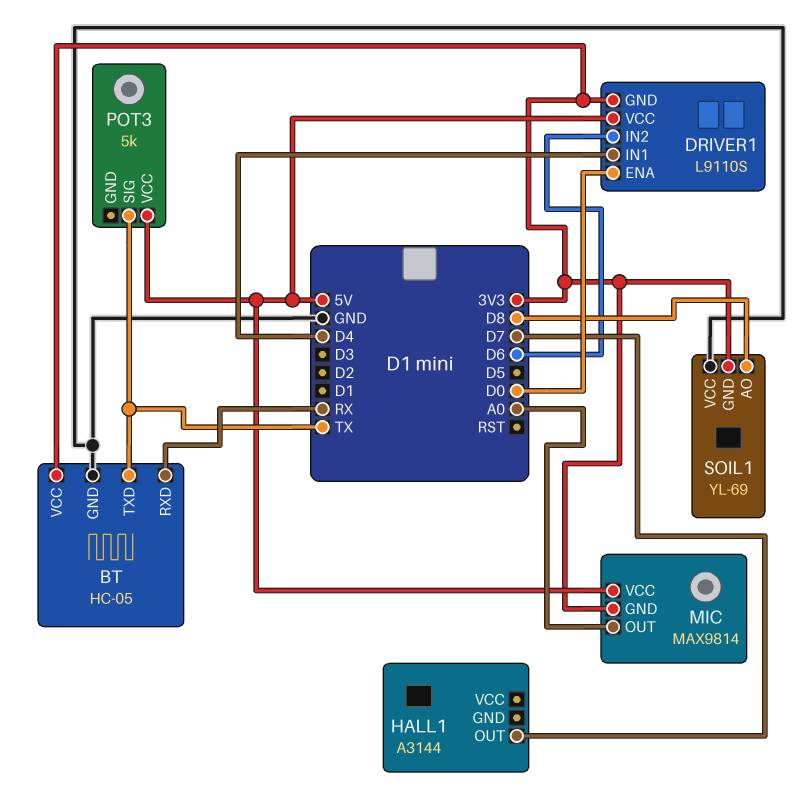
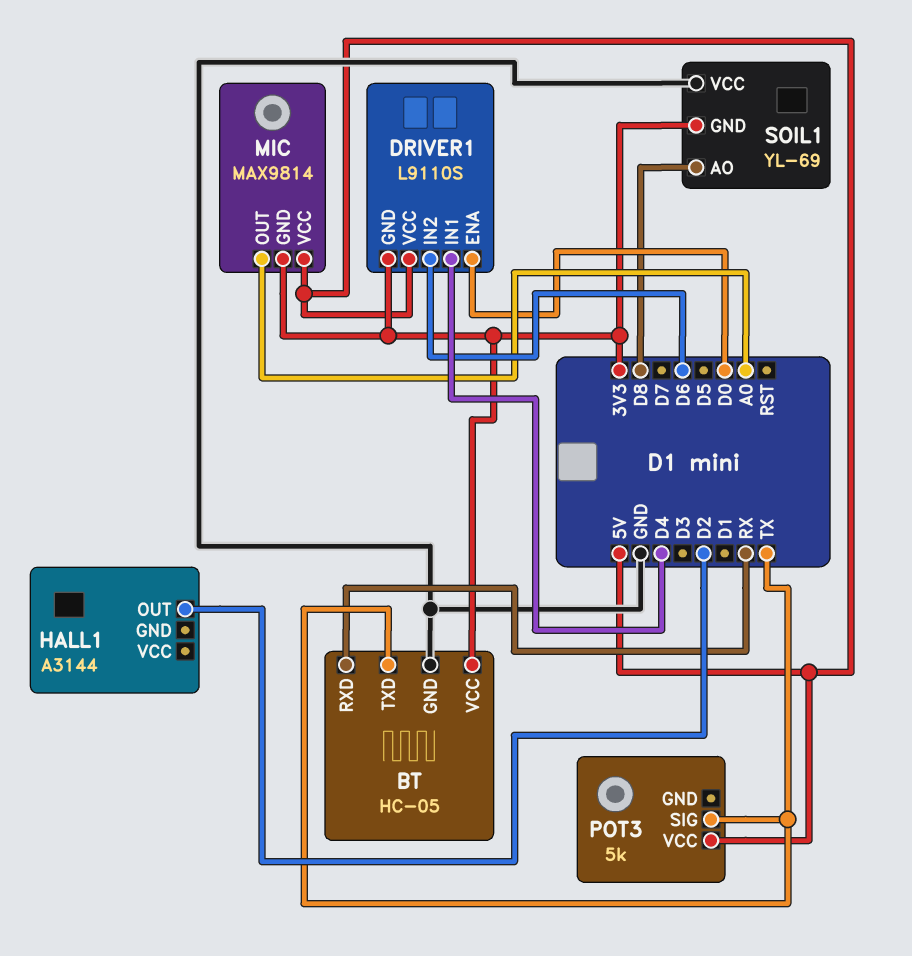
HALL1 pin OUT: D7 -> D2

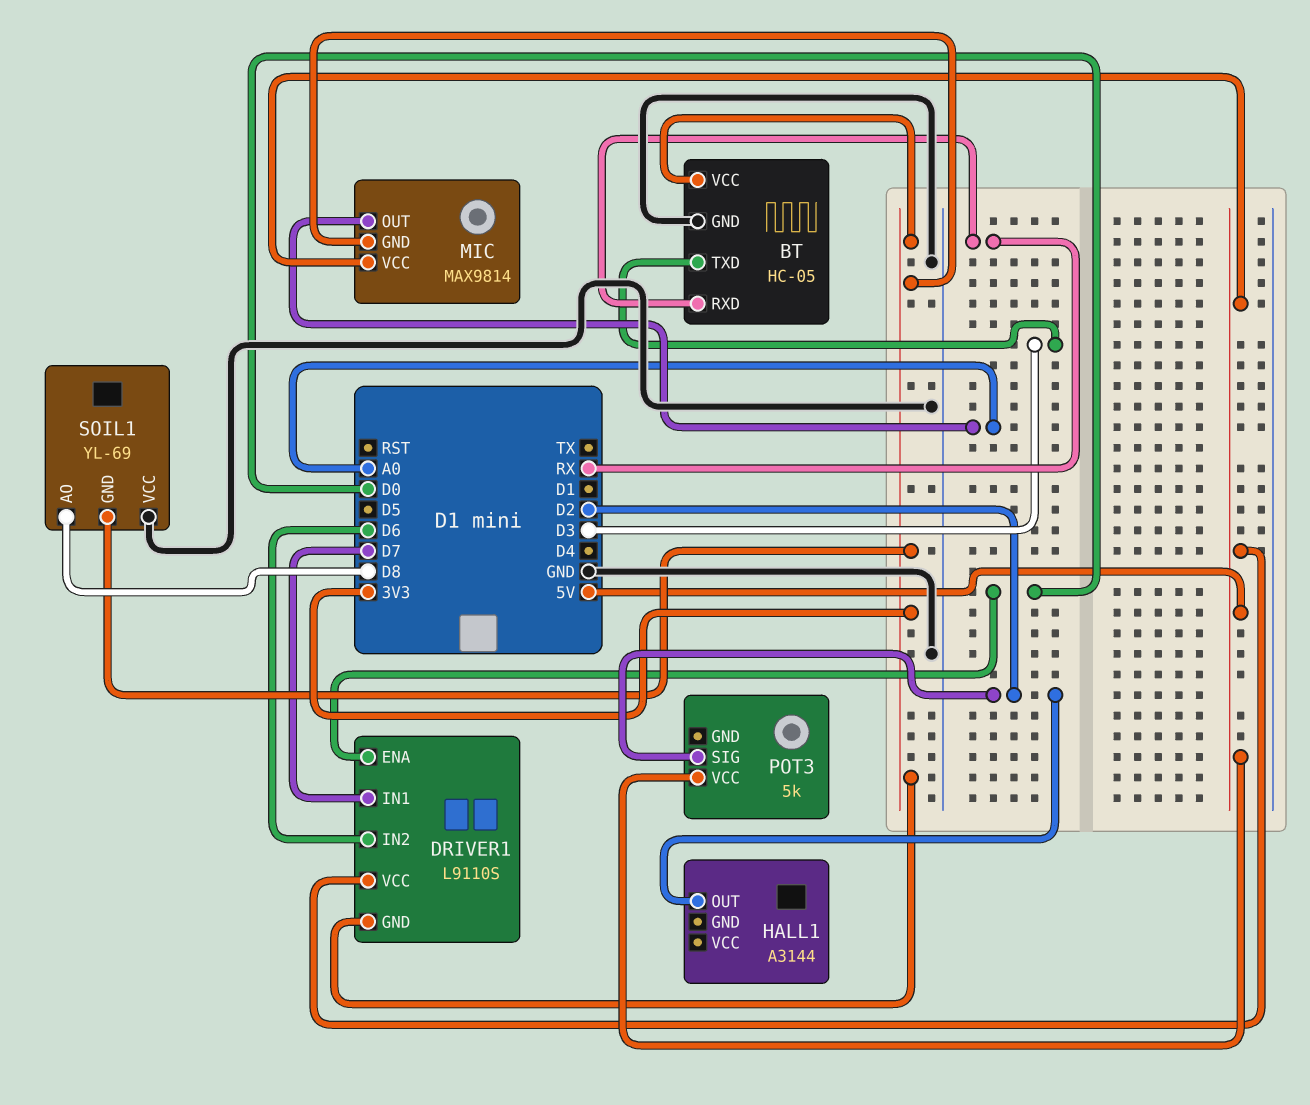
BT pin TXD: TX -> D3
DRIVER1 pin IN1: D4 -> D7
POT3 pin SIG: TX -> D2

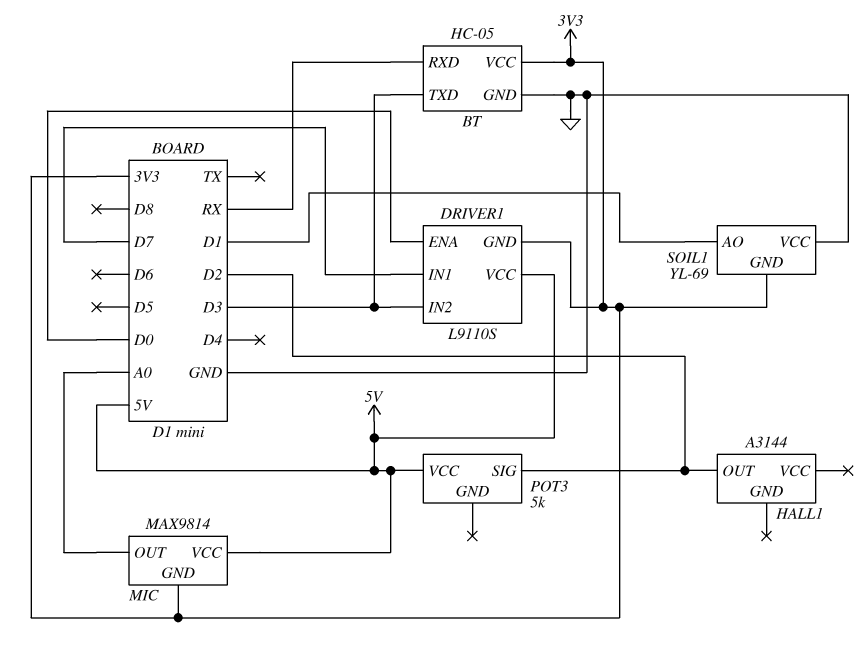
DRIVER1 pin IN2: D6 -> D3
SOIL1 pin AO: D8 -> D1

